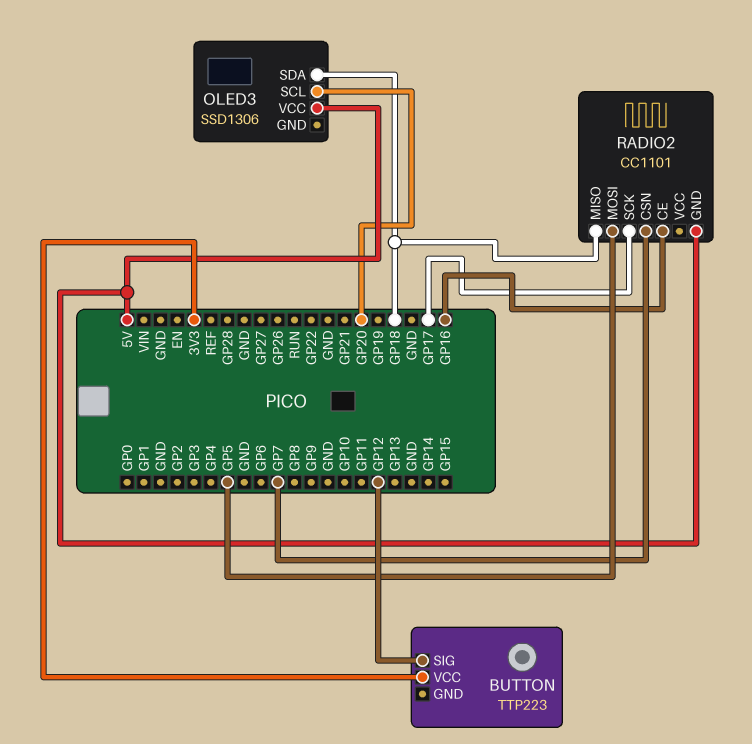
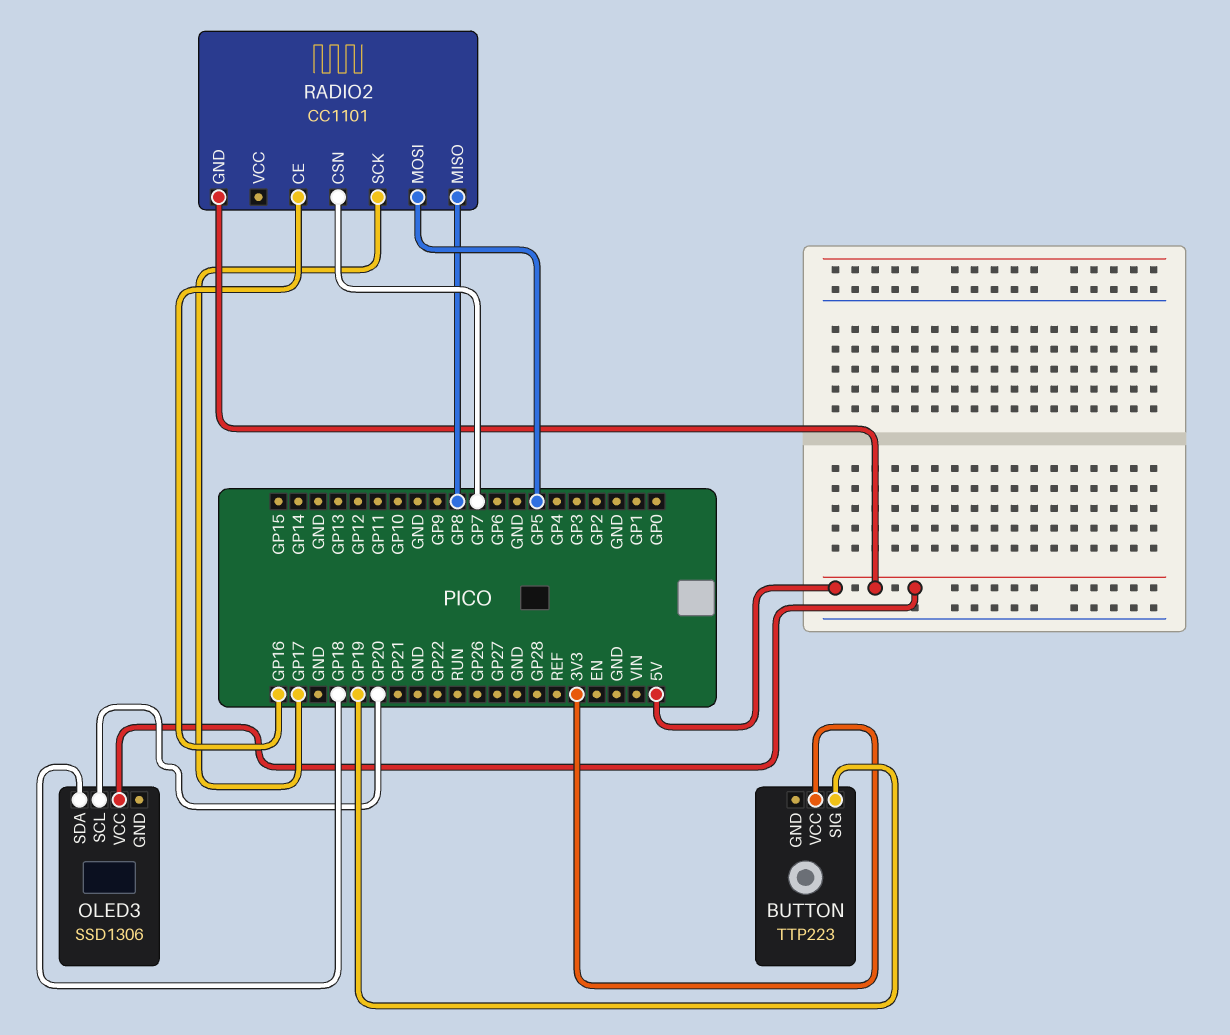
BUTTON pin SIG: GP12 -> GP19
RADIO2 pin MISO: GP18 -> GP8

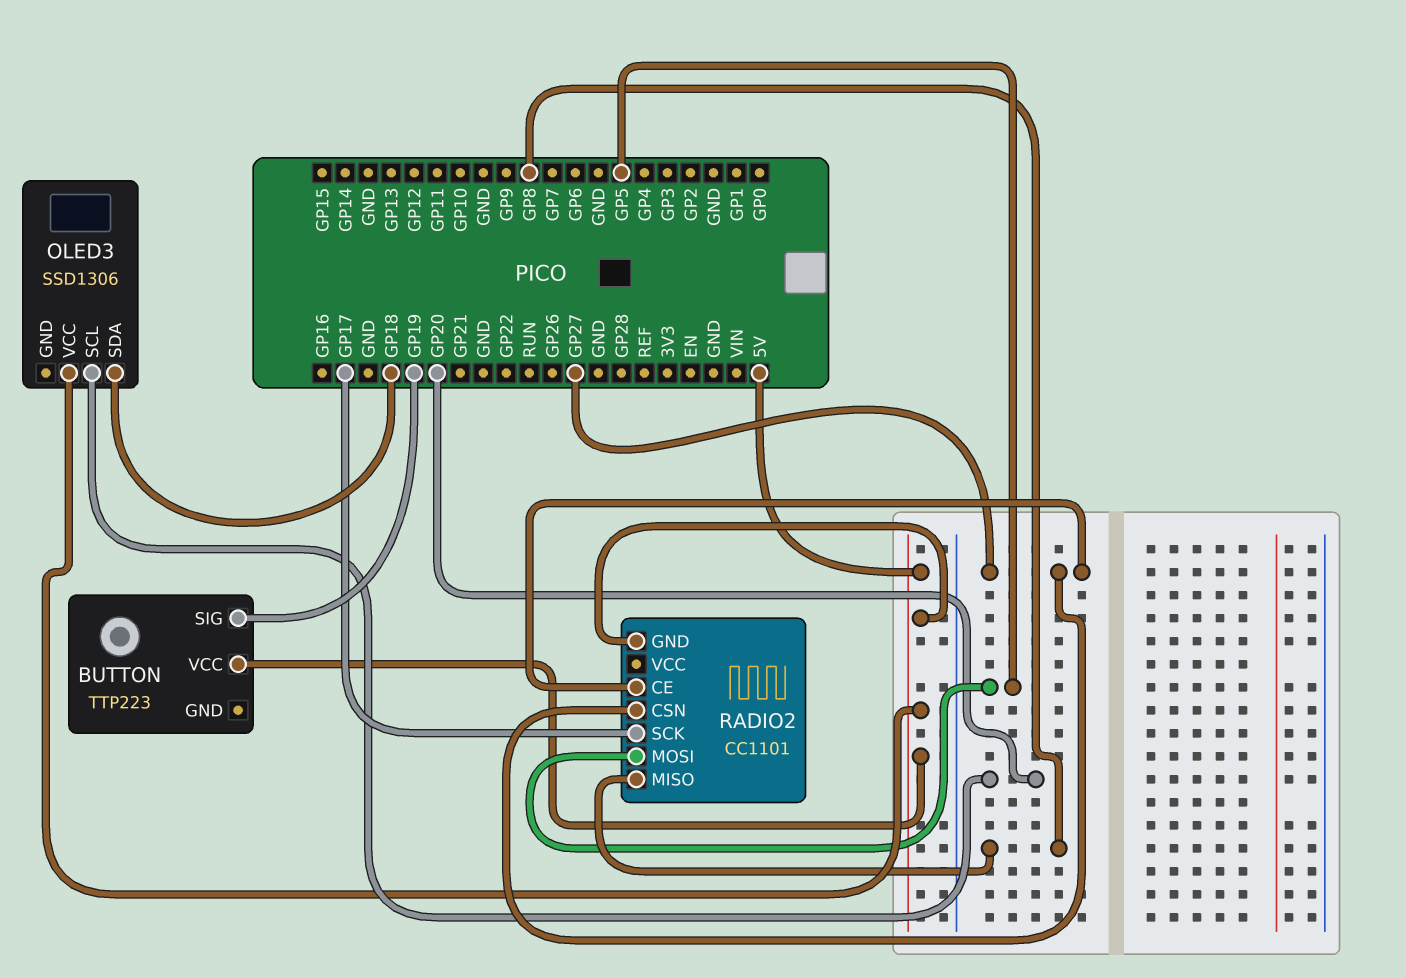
BUTTON pin VCC: 3V3 -> 5V
RADIO2 pin CE: GP16 -> GP27
RADIO2 pin CSN: GP7 -> GP27

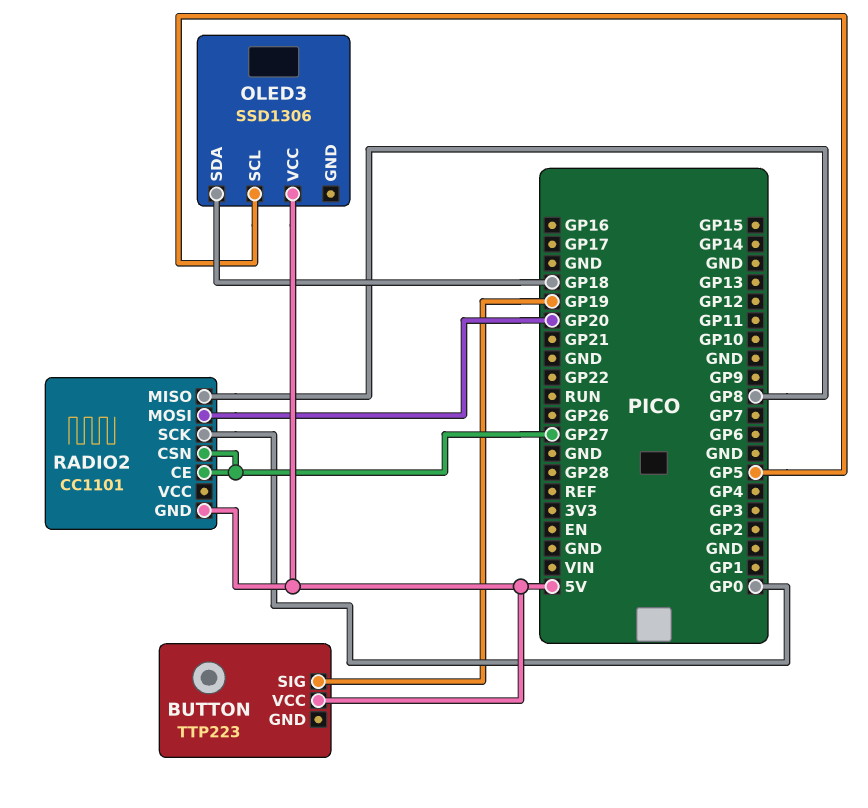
OLED3 pin SCL: GP20 -> GP5
RADIO2 pin MOSI: GP5 -> GP20
RADIO2 pin SCK: GP17 -> GP0

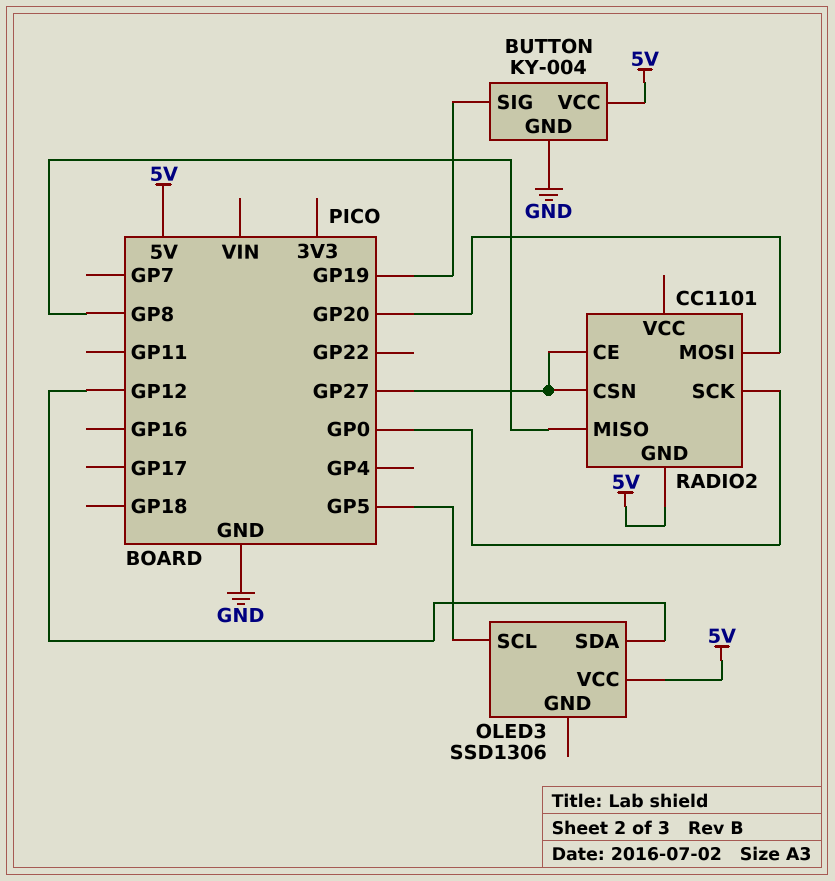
BUTTON: TTP223 -> KY-004
BUTTON pin GND: none -> GND
OLED3 pin SDA: GP18 -> GP12

